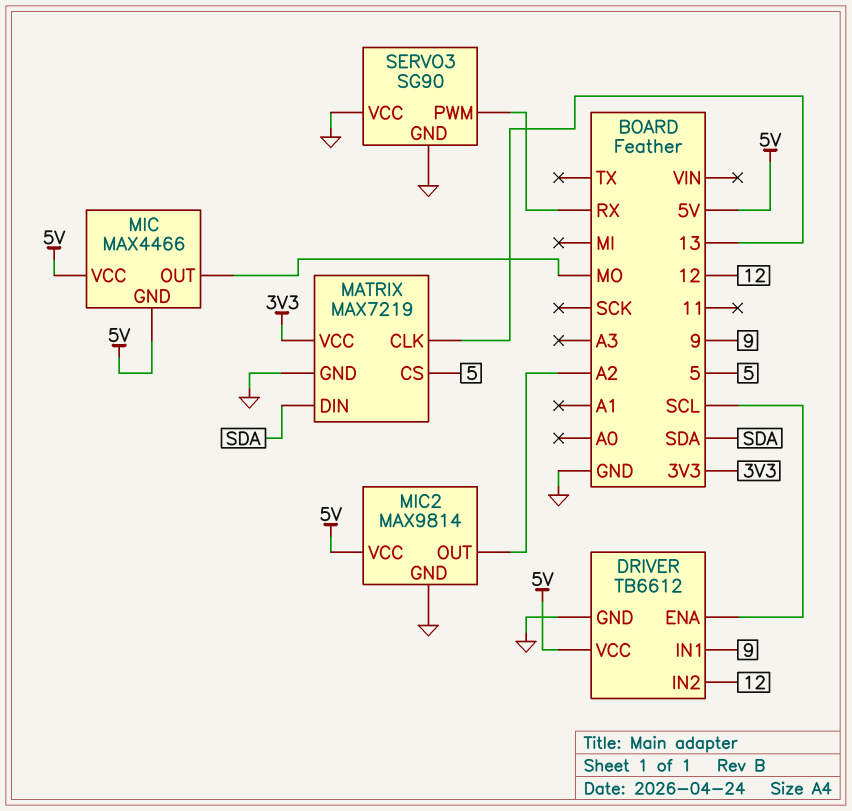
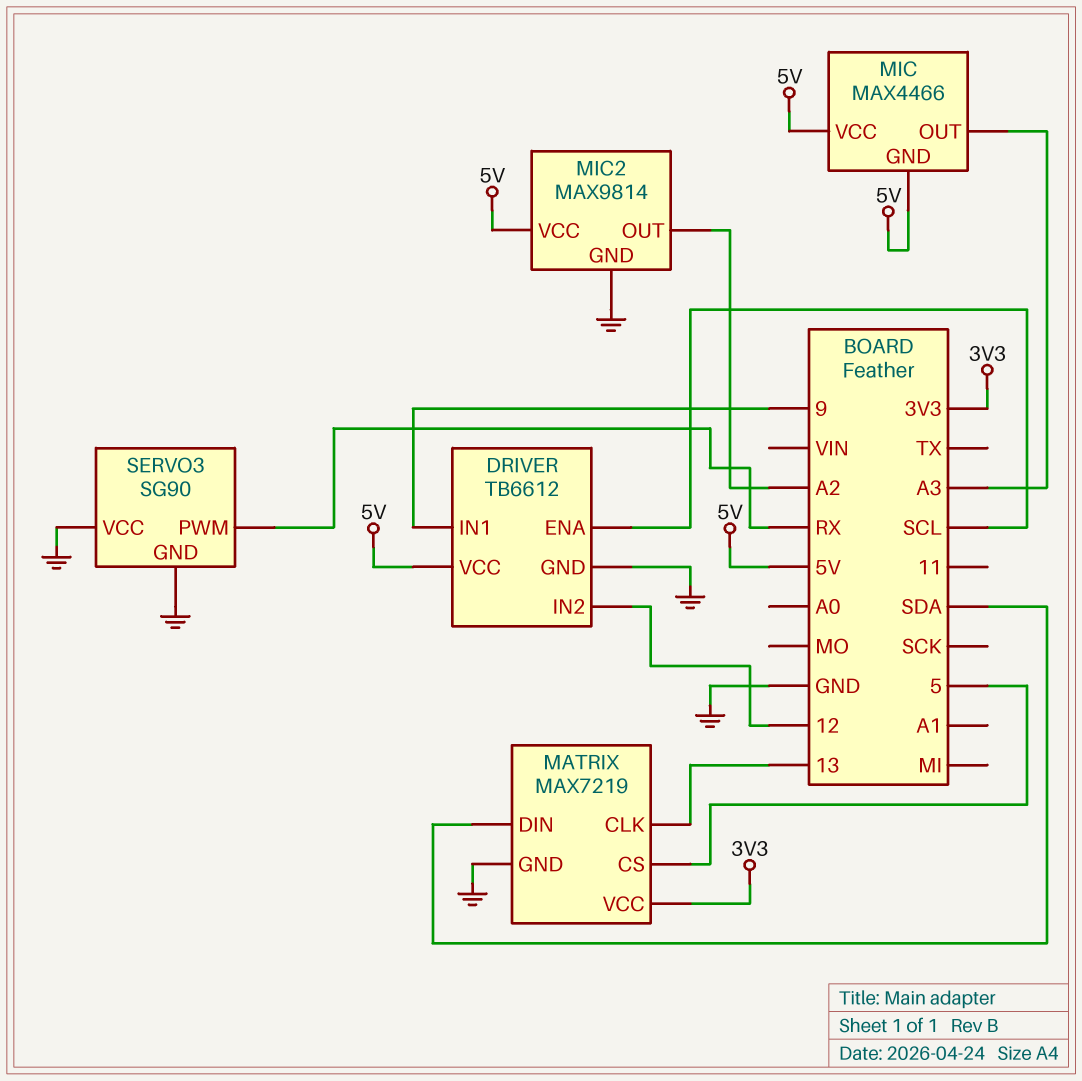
MIC pin OUT: MO -> A3

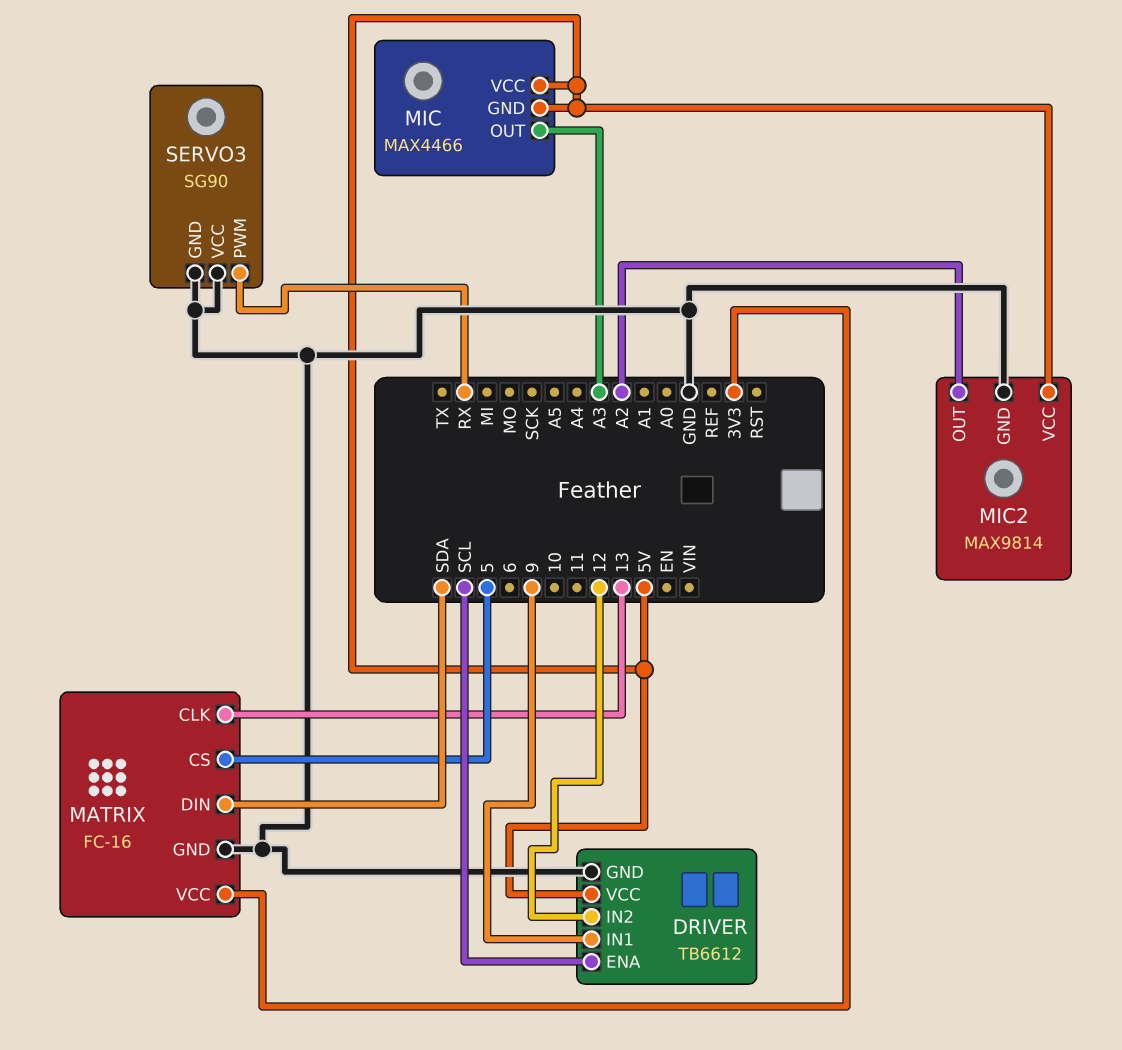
MATRIX: MAX7219 -> FC-16

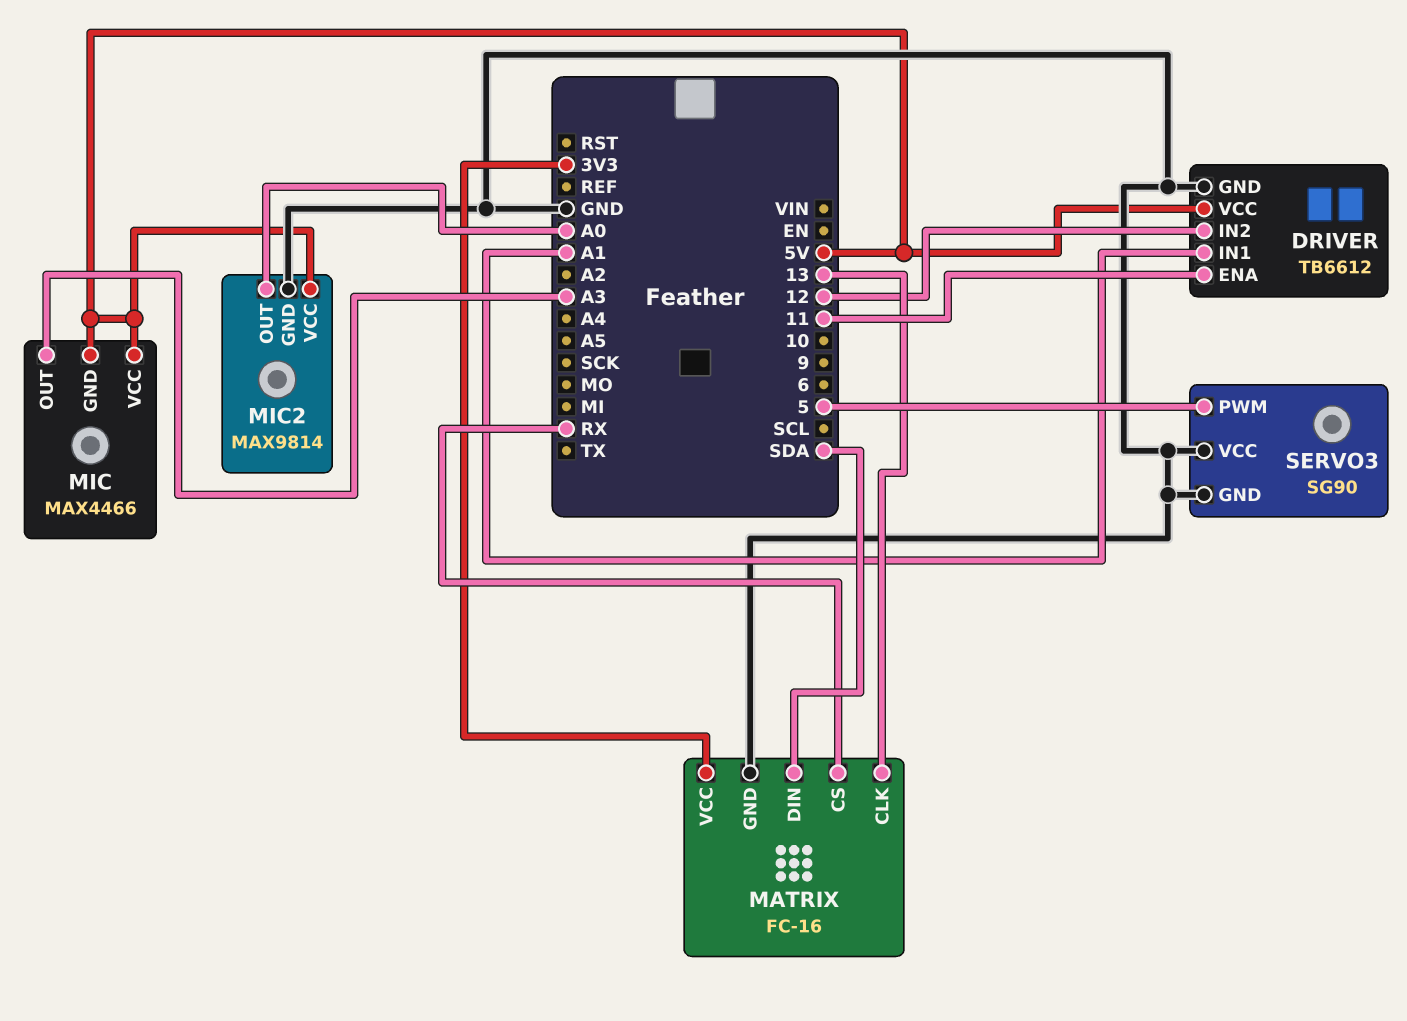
DRIVER pin ENA: SCL -> 11
DRIVER pin IN1: 9 -> A1
MATRIX pin CS: 5 -> RX
MIC2 pin OUT: A2 -> A0
SERVO3 pin PWM: RX -> 5

